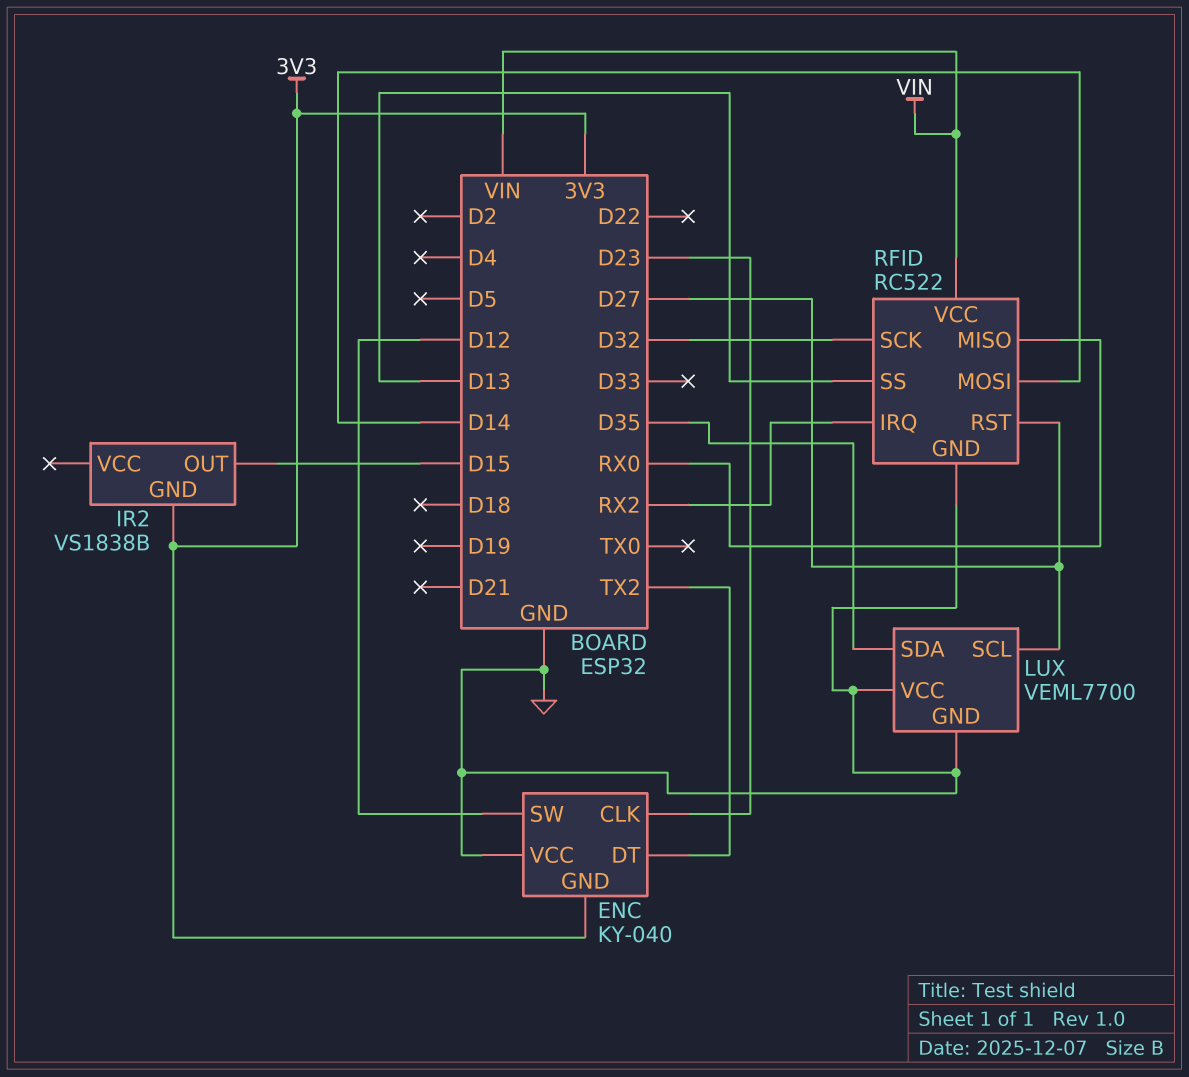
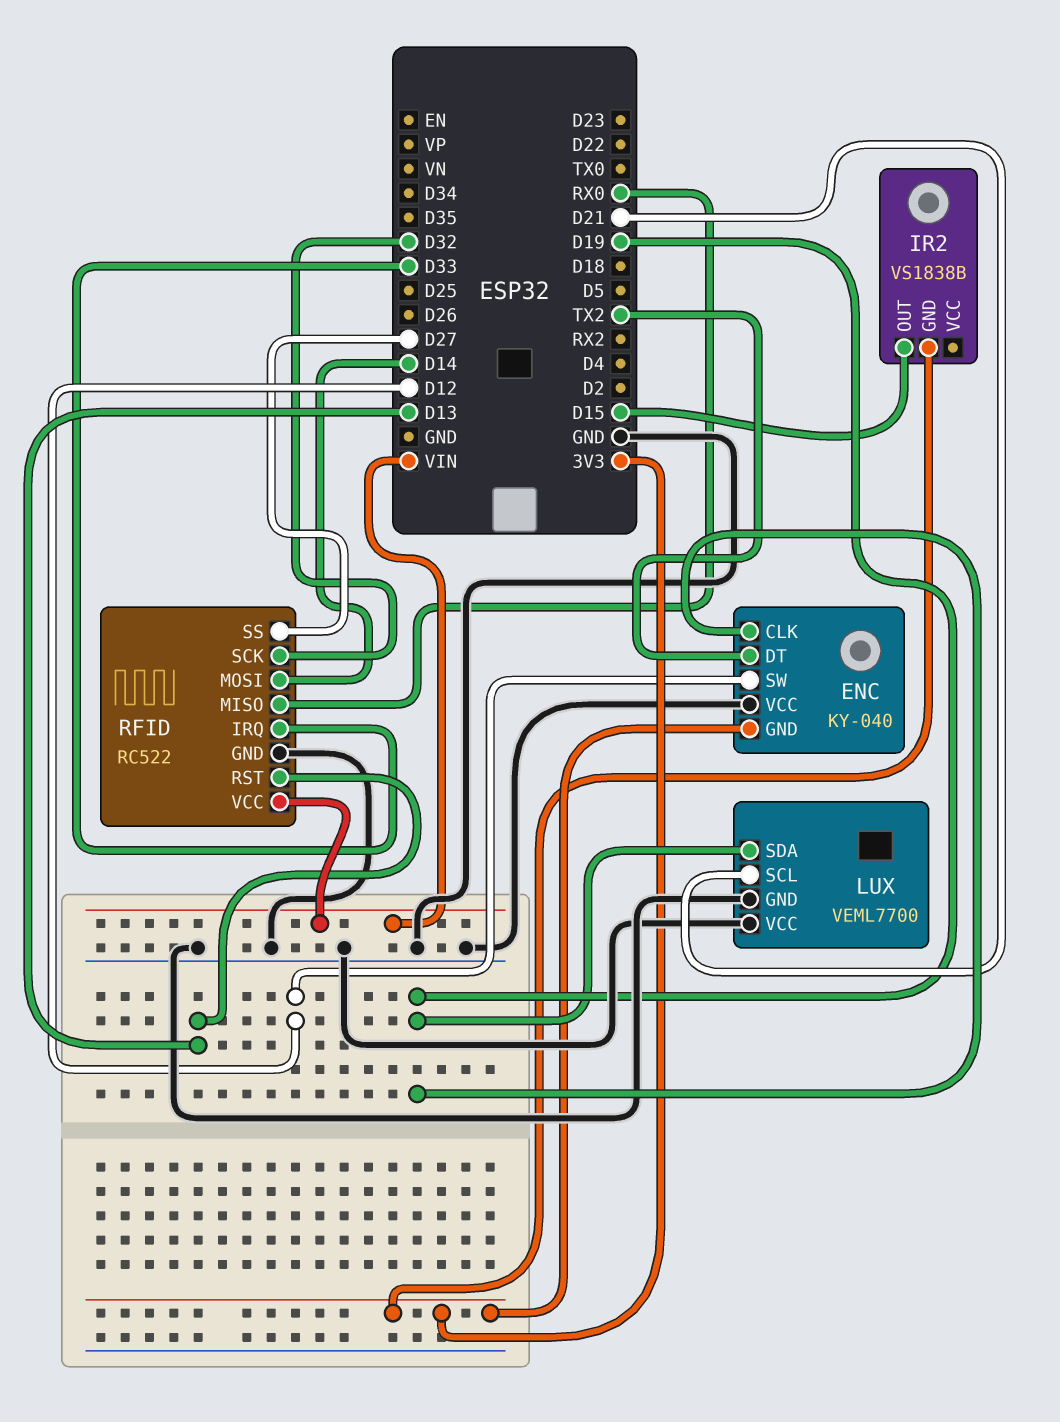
ENC pin CLK: D23 -> D19
LUX pin SCL: D27 -> D21
LUX pin SDA: D35 -> D19
RFID pin IRQ: RX2 -> D33
RFID pin RST: D27 -> D13
RFID pin SS: D13 -> D27

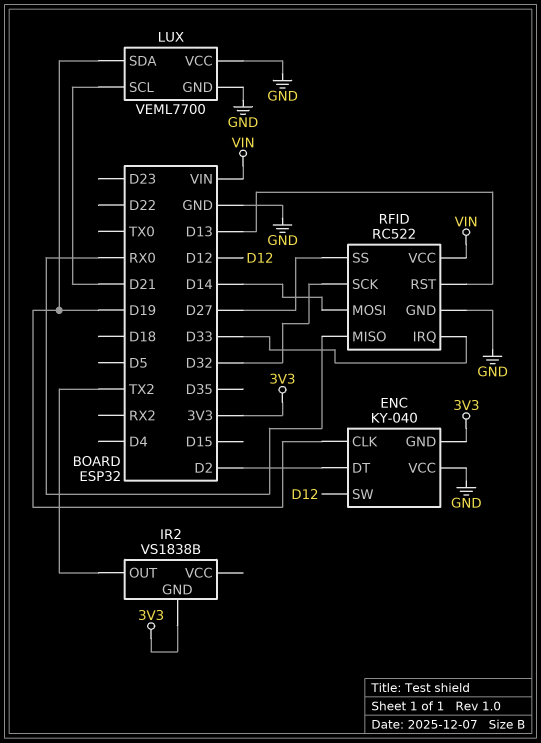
ENC pin DT: TX2 -> D2
IR2 pin OUT: D15 -> TX2

